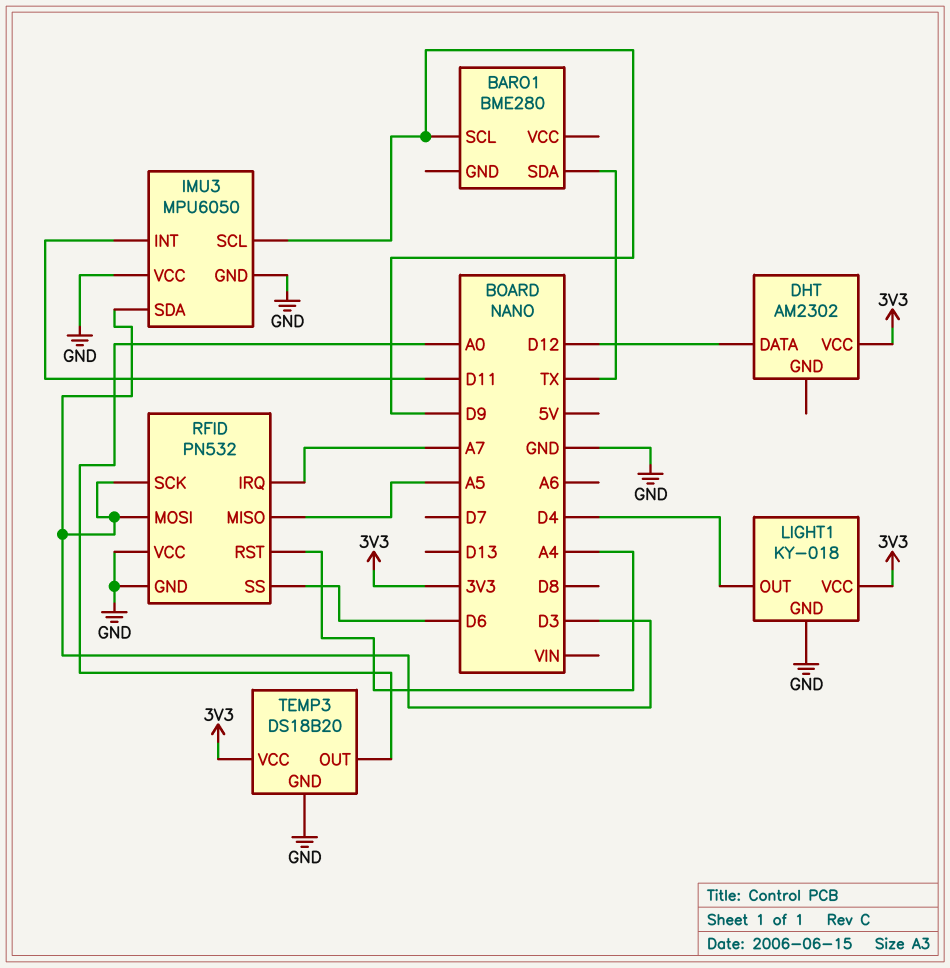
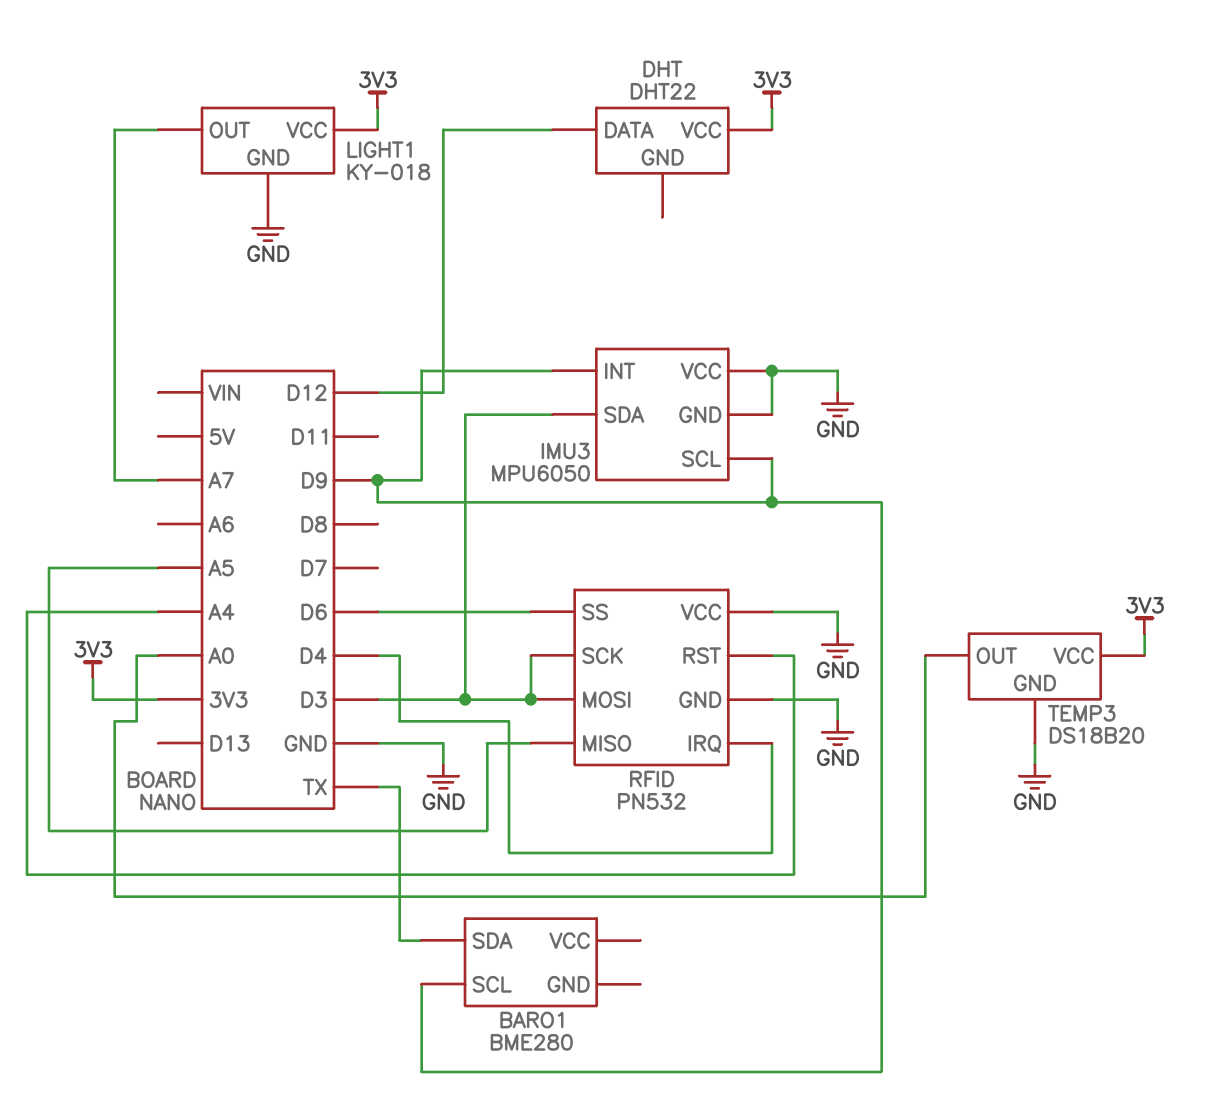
DHT: AM2302 -> DHT22
IMU3 pin INT: D11 -> D9
LIGHT1 pin OUT: D4 -> A7
RFID pin IRQ: A7 -> D4

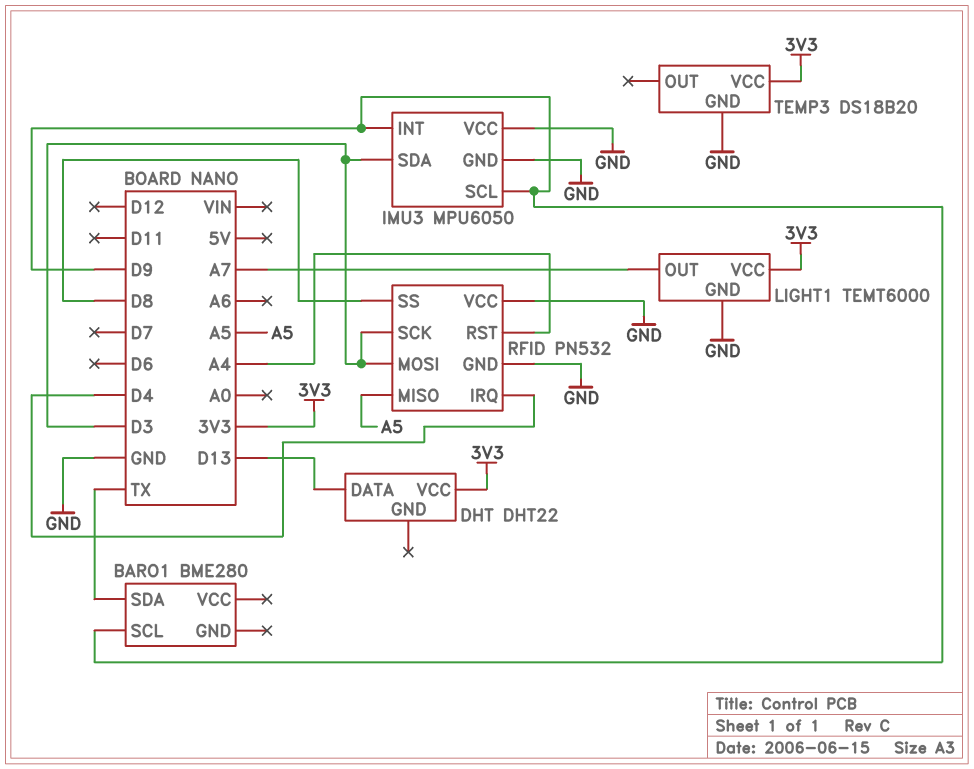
DHT pin DATA: D12 -> D13
LIGHT1: KY-018 -> TEMT6000
RFID pin SS: D6 -> D8
TEMP3 pin OUT: A0 -> none

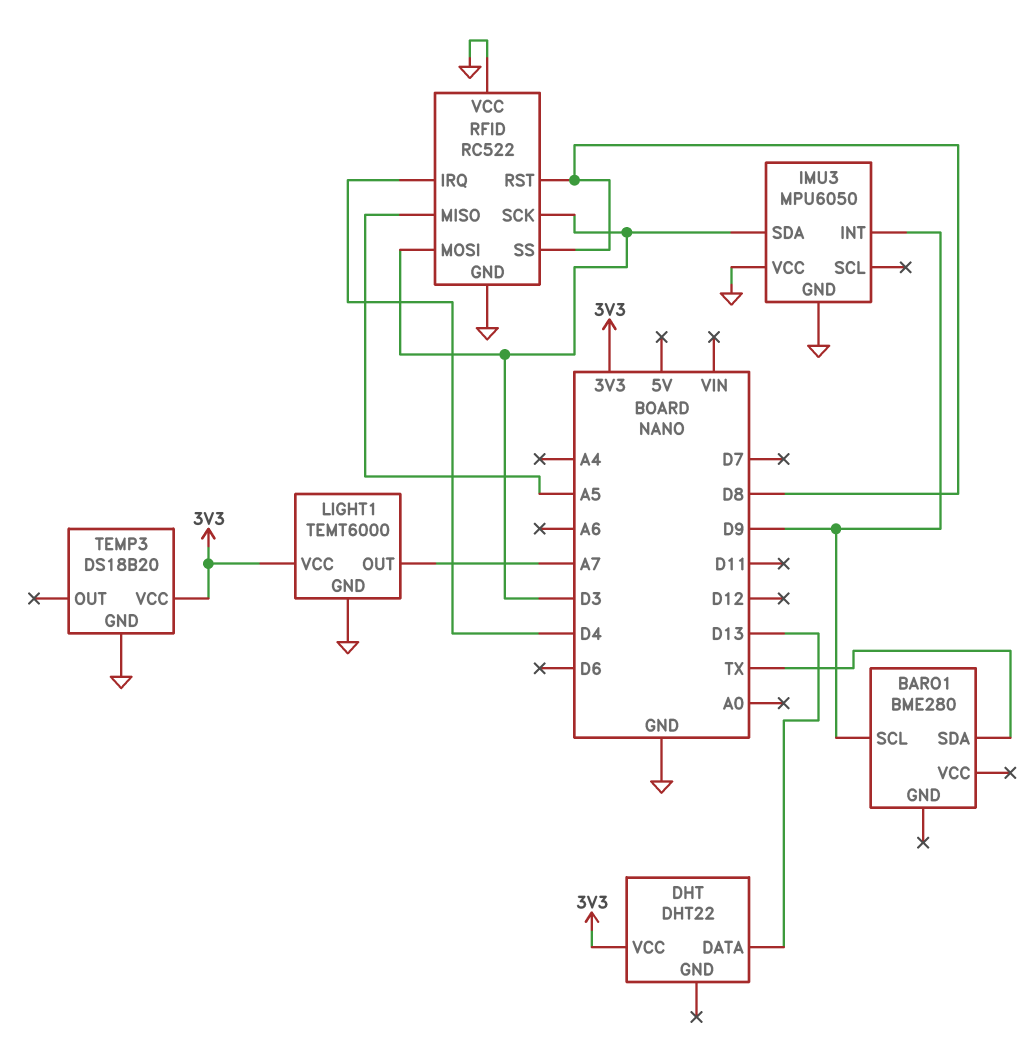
IMU3 pin SCL: D9 -> none
RFID: PN532 -> RC522
RFID pin RST: A4 -> D8

